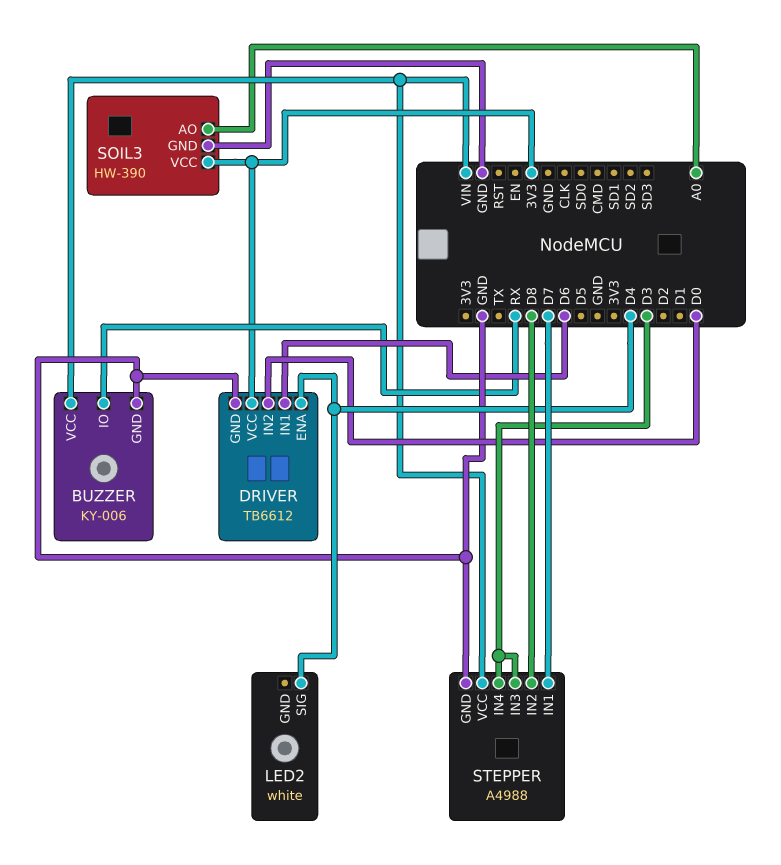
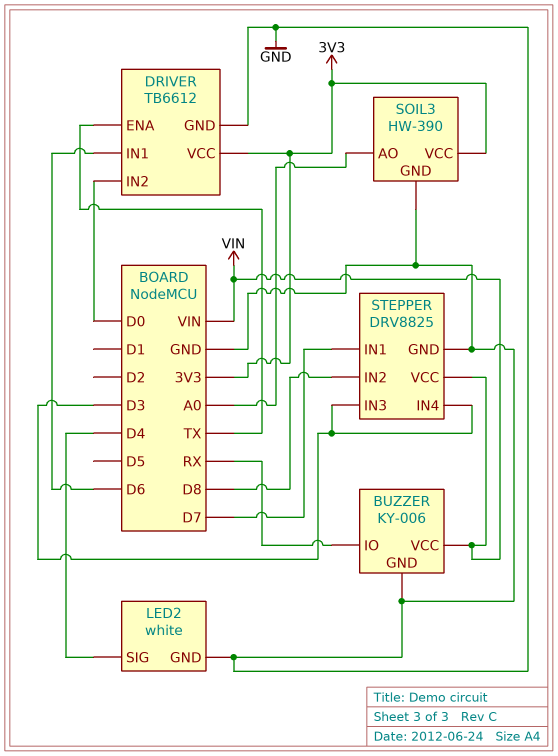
DRIVER pin ENA: D4 -> TX
LED2 pin GND: none -> GND
STEPPER: A4988 -> DRV8825

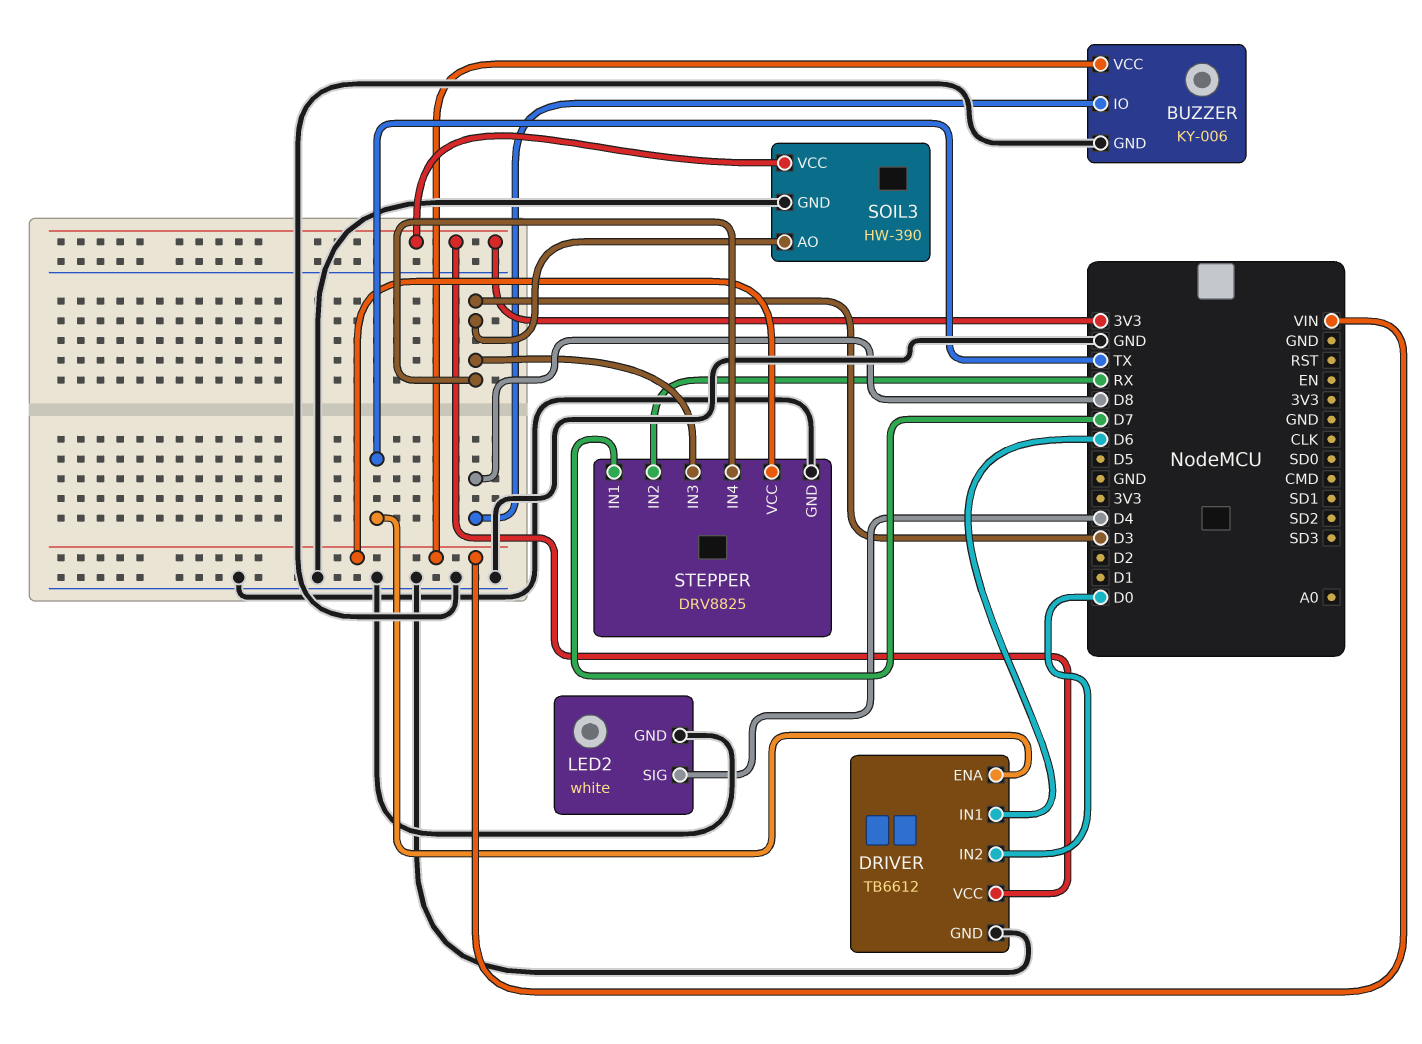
BUZZER pin IO: RX -> D8
SOIL3 pin AO: A0 -> D3
STEPPER pin IN2: D8 -> RX

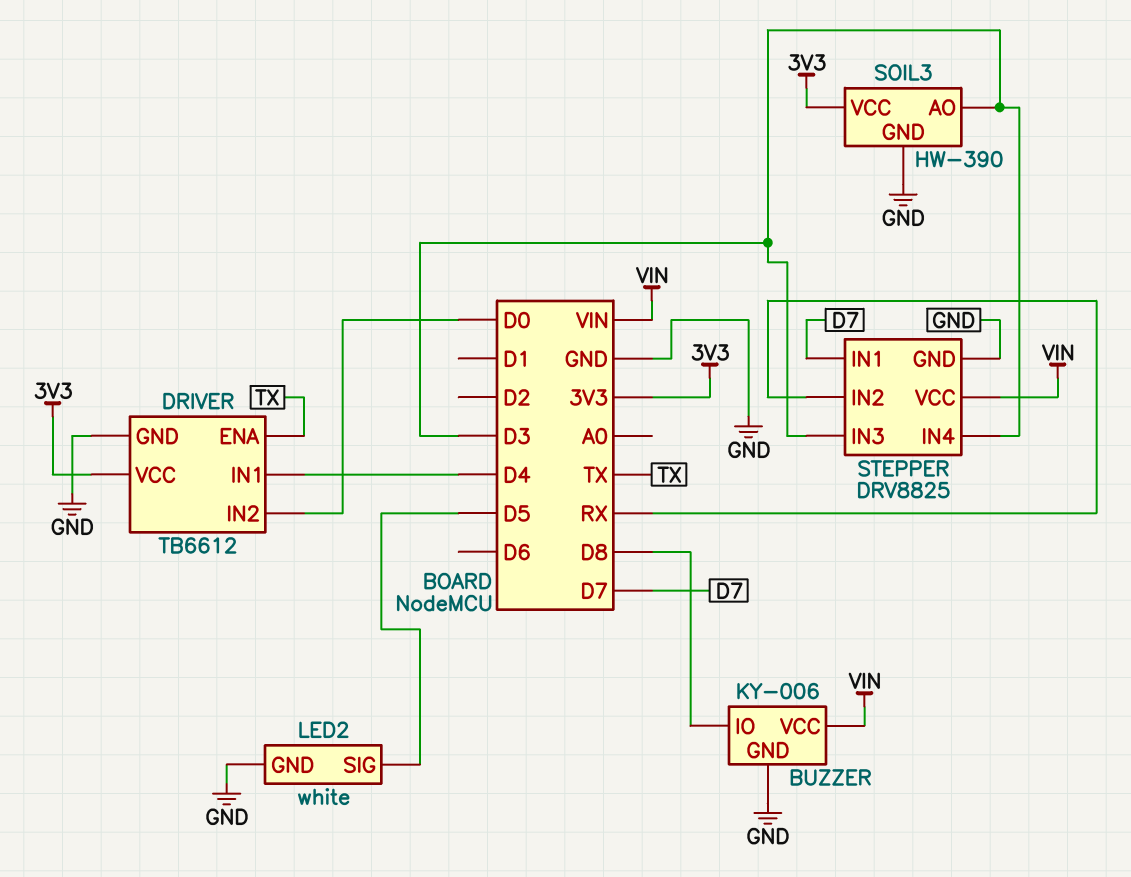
DRIVER pin IN1: D6 -> D4
LED2 pin SIG: D4 -> D5

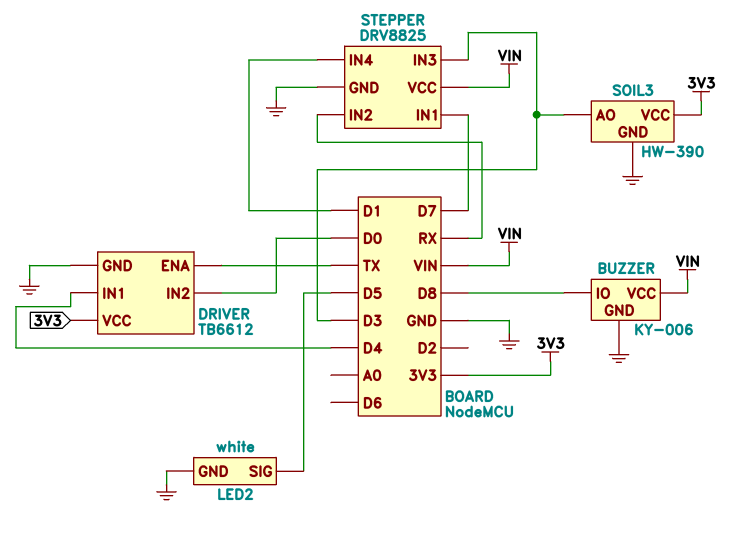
STEPPER pin IN4: D3 -> D1

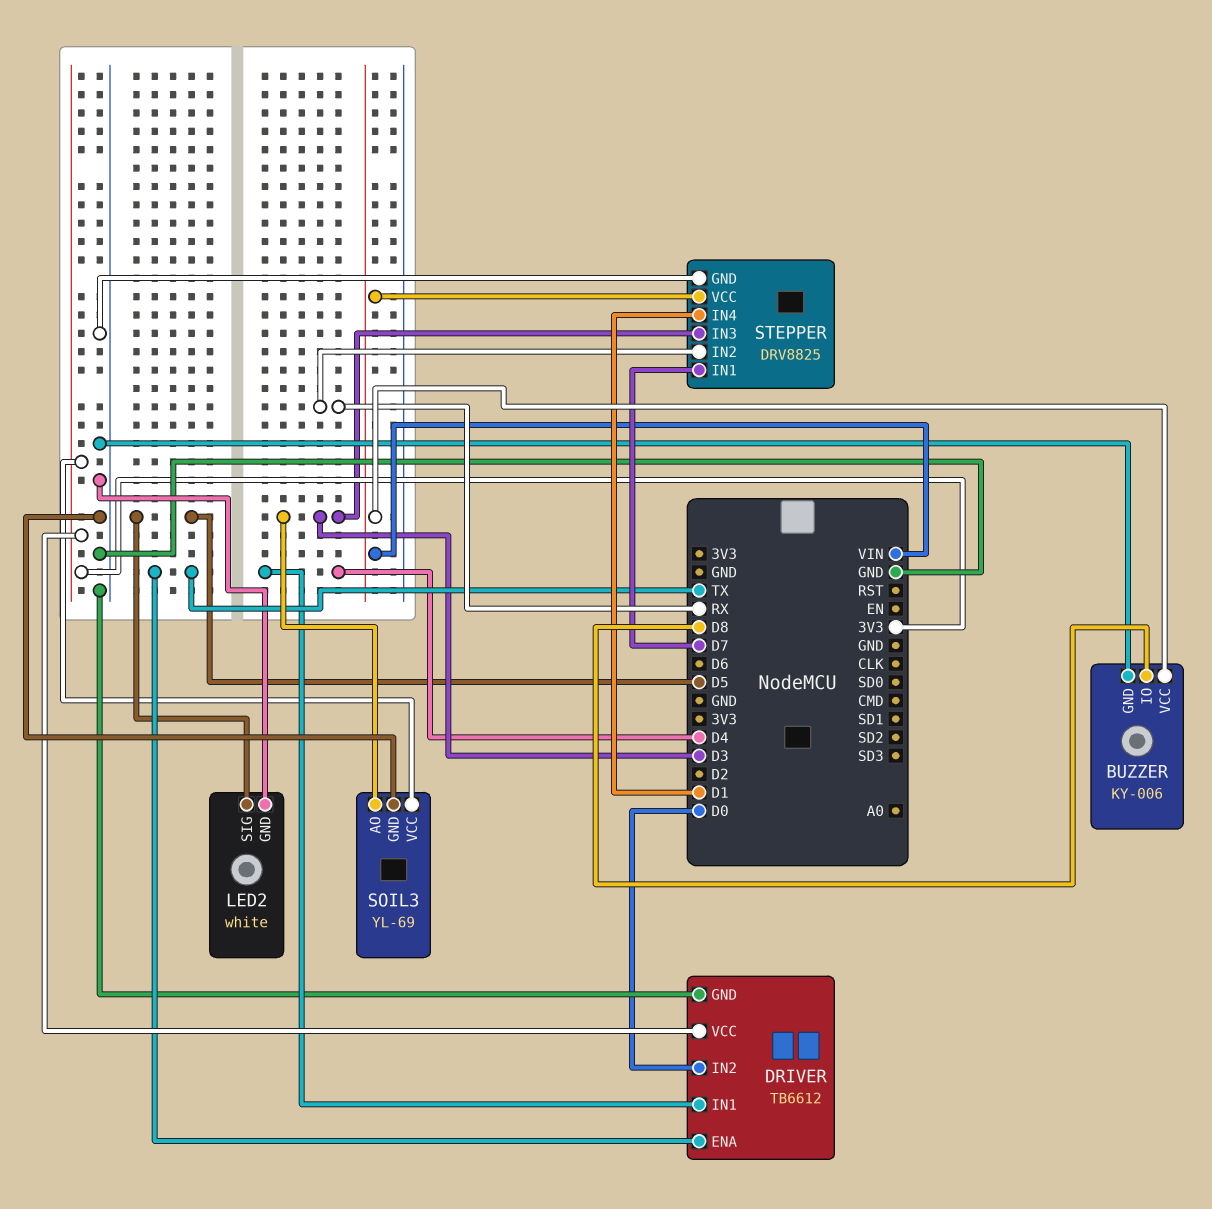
SOIL3: HW-390 -> YL-69

